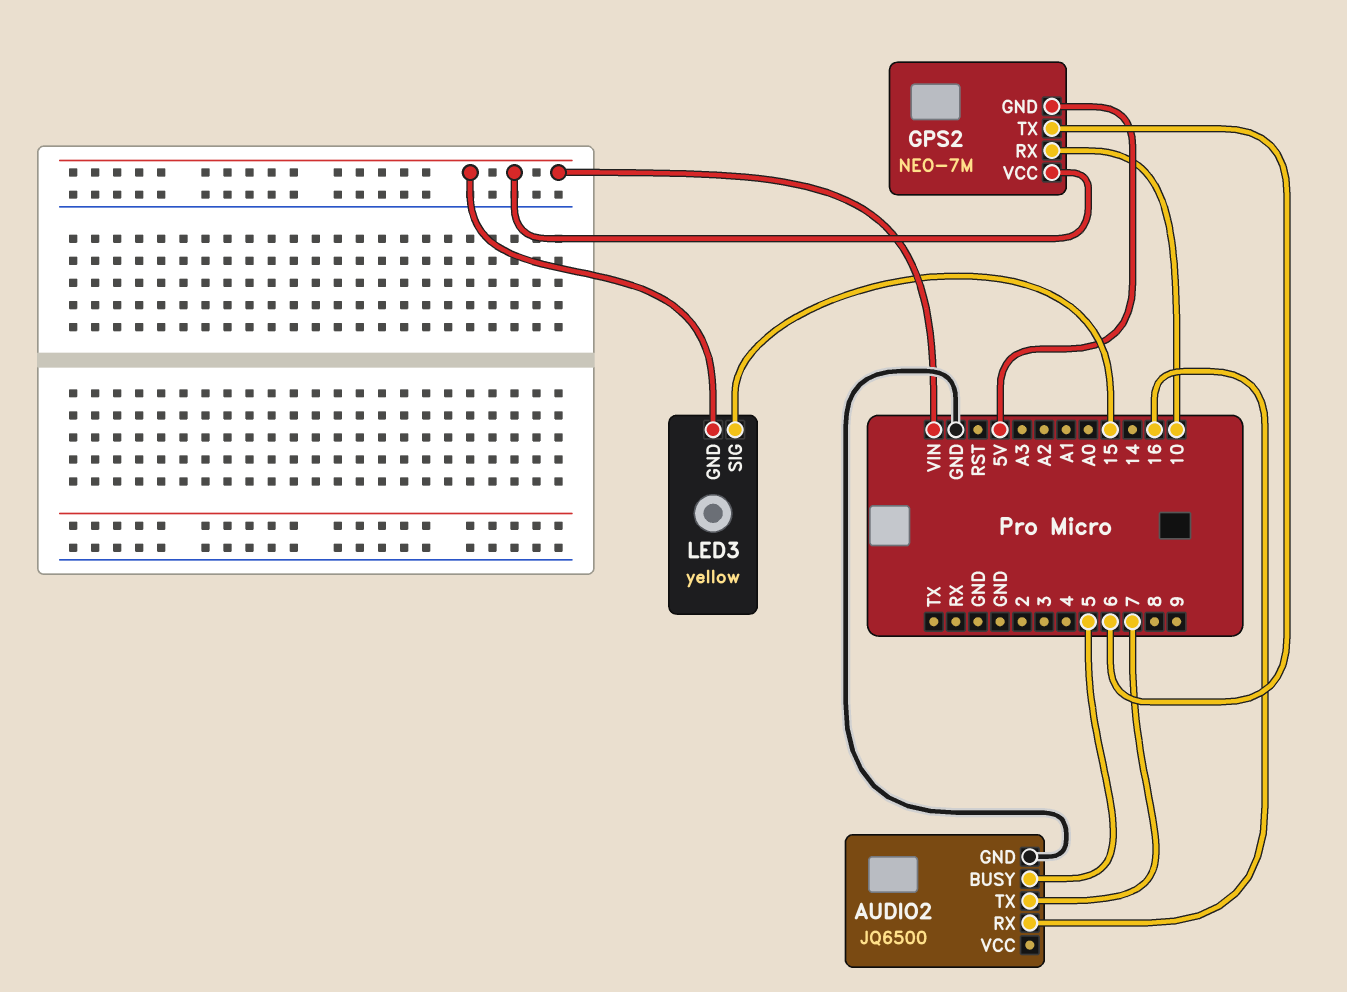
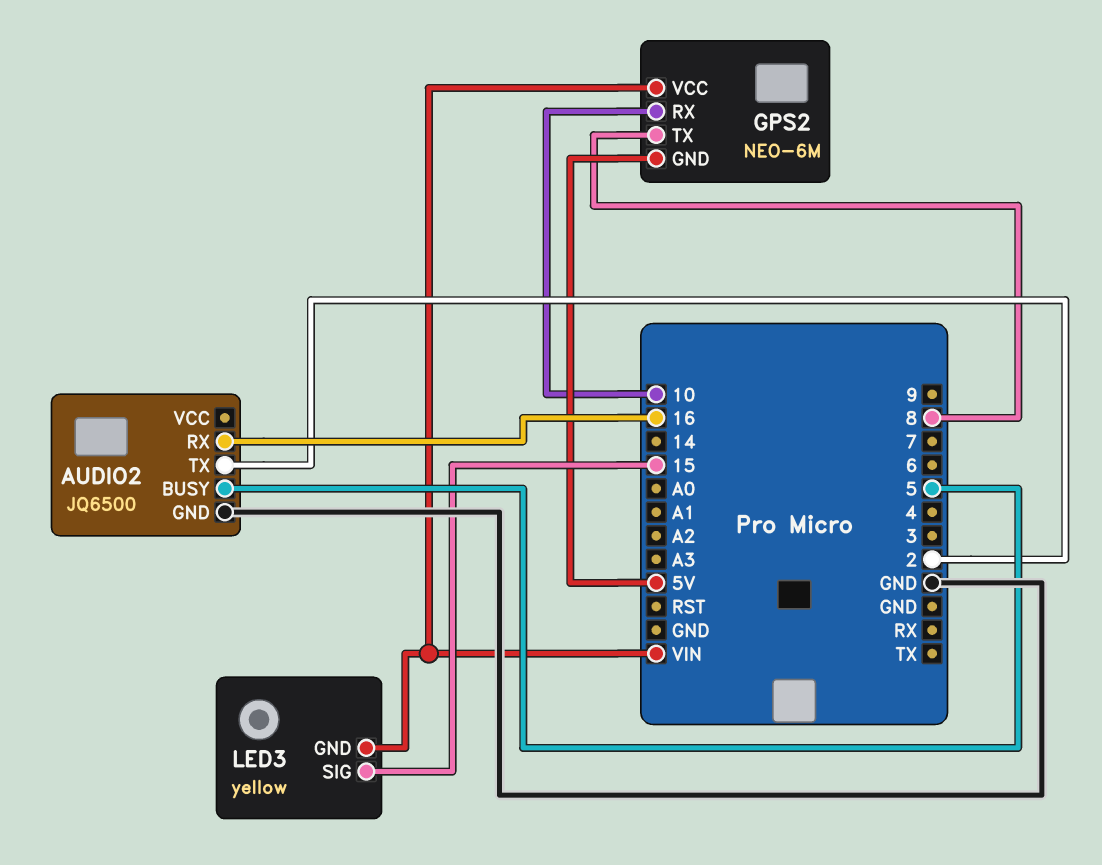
AUDIO2 pin TX: 7 -> 2
GPS2: NEO-7M -> NEO-6M
GPS2 pin TX: 6 -> 8

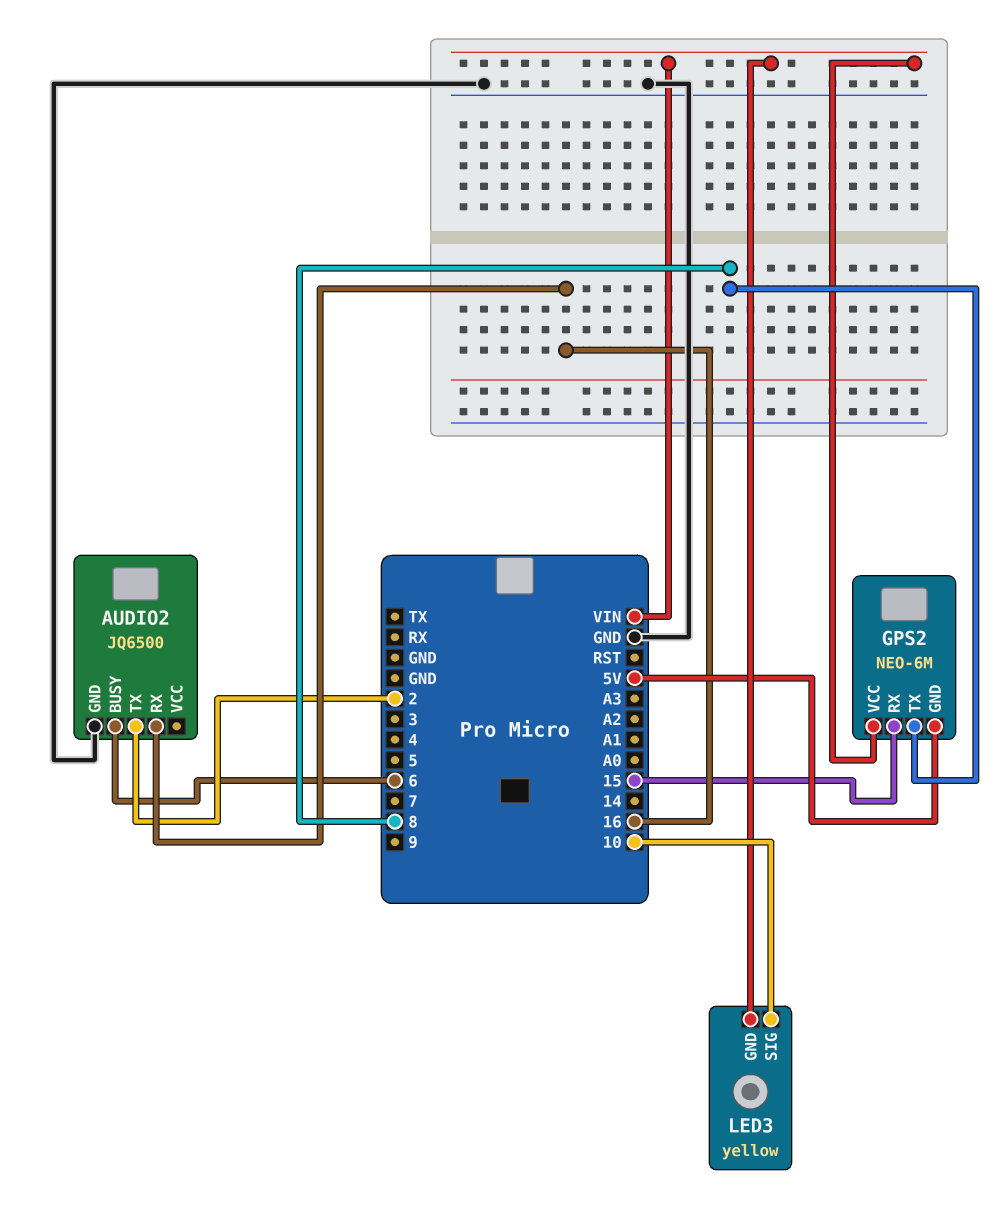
AUDIO2 pin BUSY: 5 -> 6
GPS2 pin RX: 10 -> 15
LED3 pin SIG: 15 -> 10

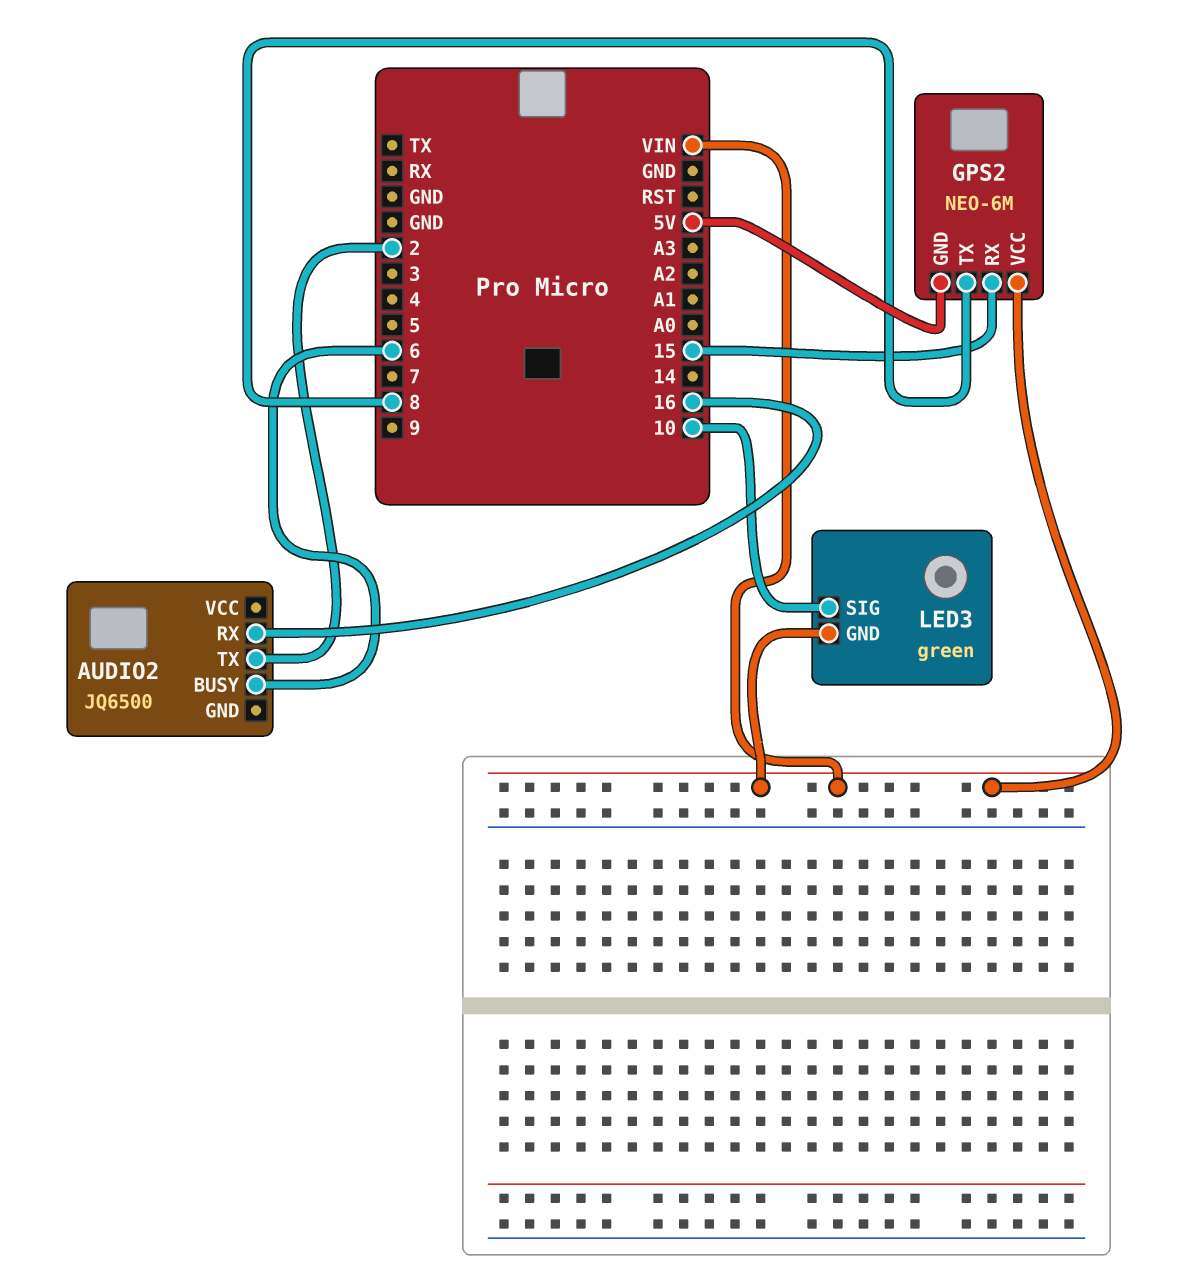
AUDIO2 pin GND: GND -> none
LED3: yellow -> green

